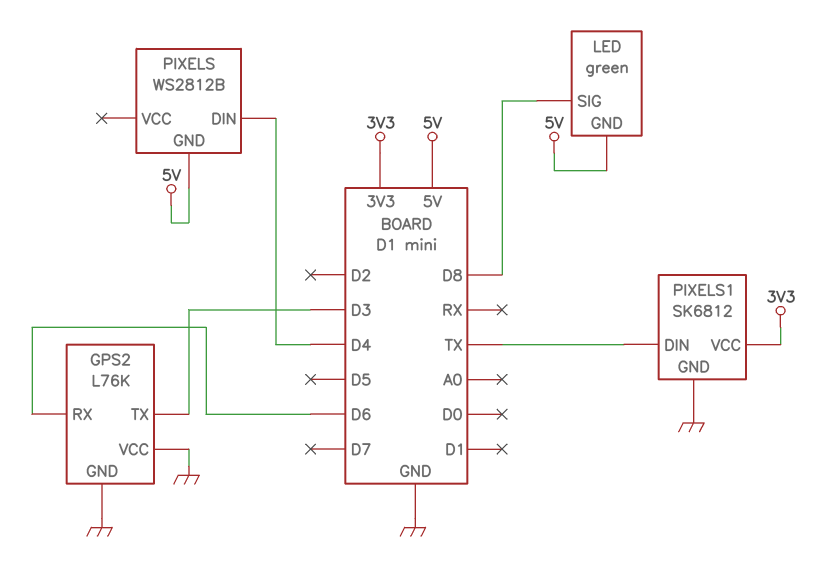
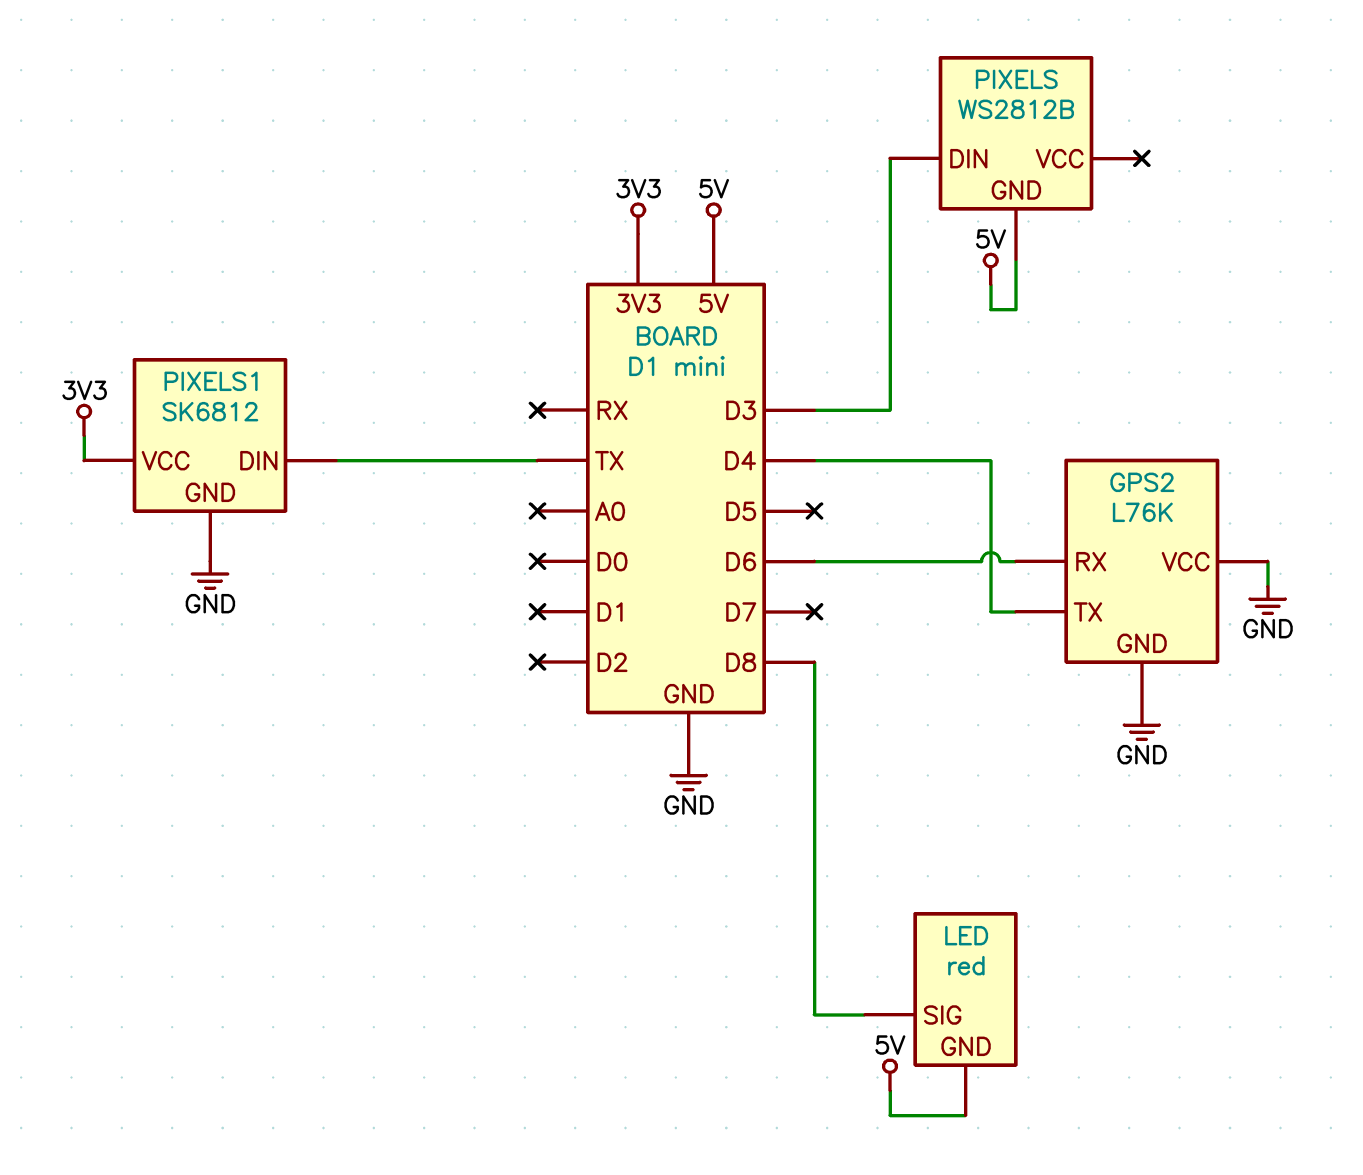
GPS2 pin TX: D3 -> D4
LED: green -> red
PIXELS pin DIN: D4 -> D3

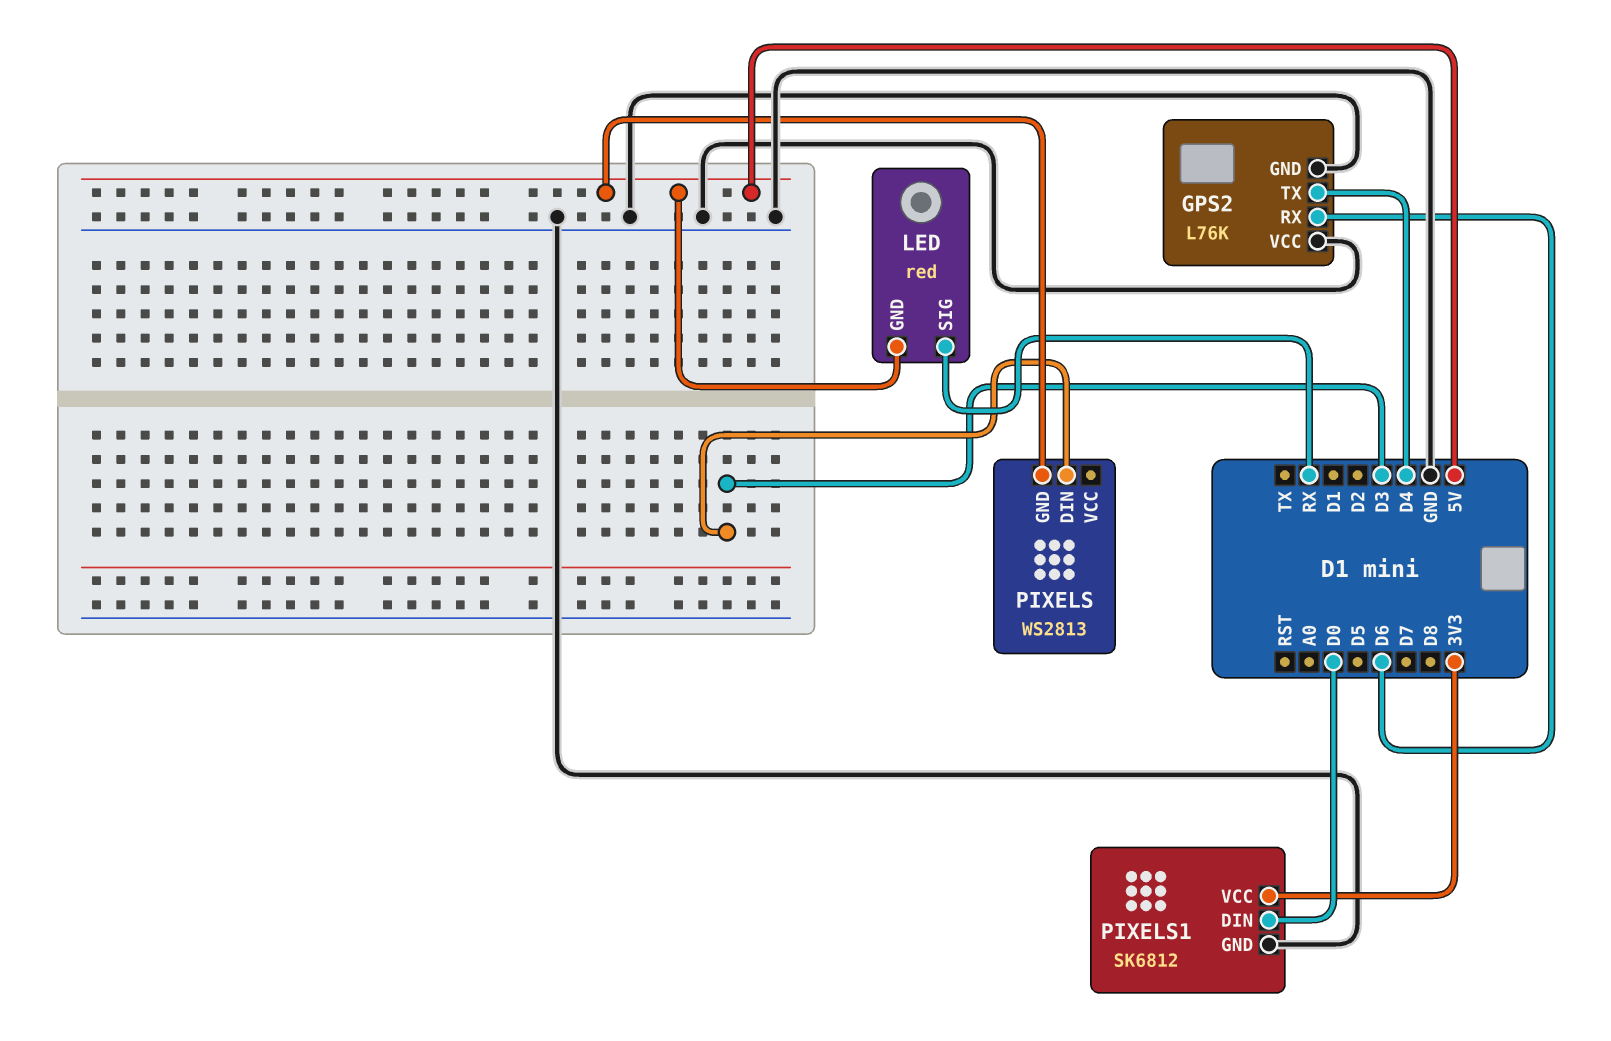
LED pin SIG: D8 -> RX
PIXELS: WS2812B -> WS2813
PIXELS1 pin DIN: TX -> D0

